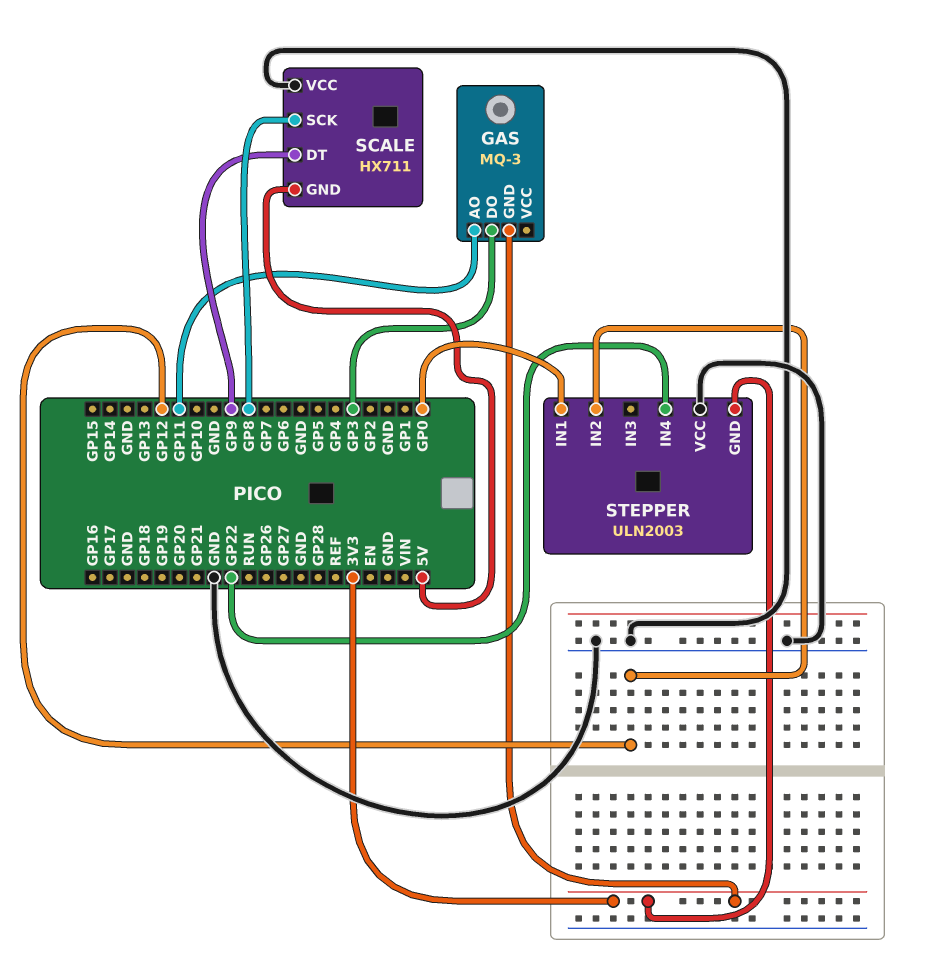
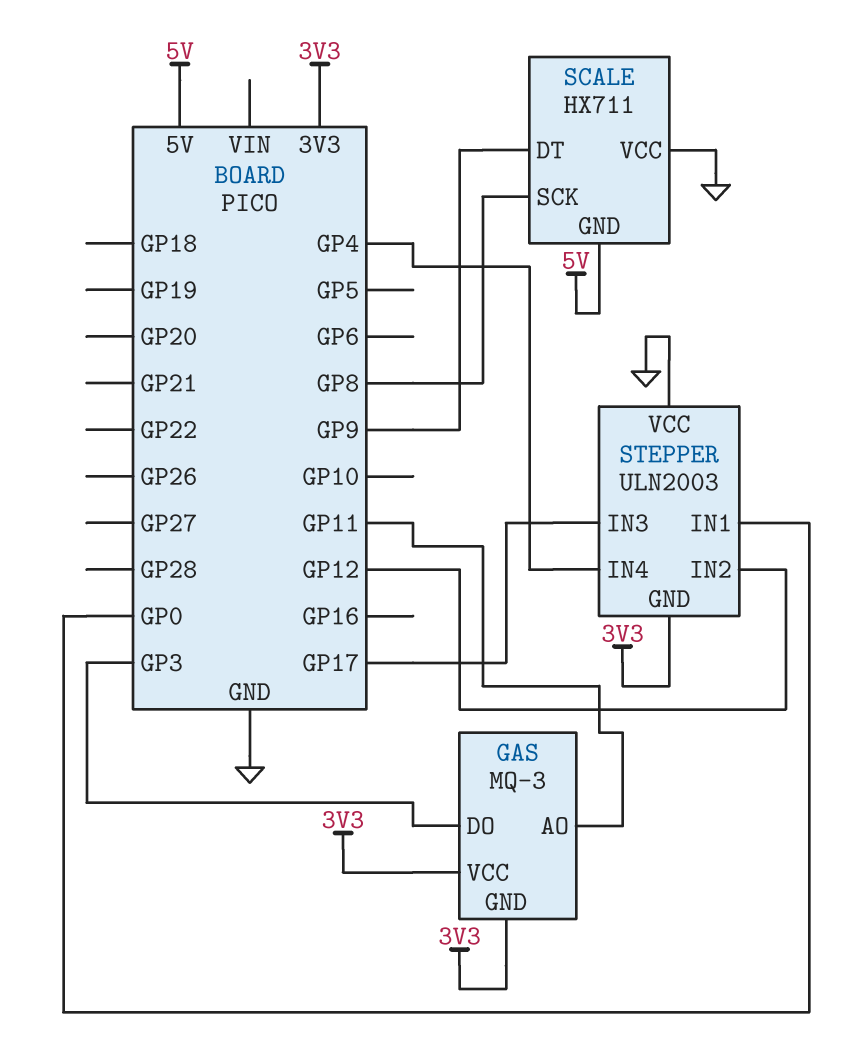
GAS pin VCC: none -> 3V3
STEPPER pin IN3: none -> GP17
STEPPER pin IN4: GP22 -> GP4

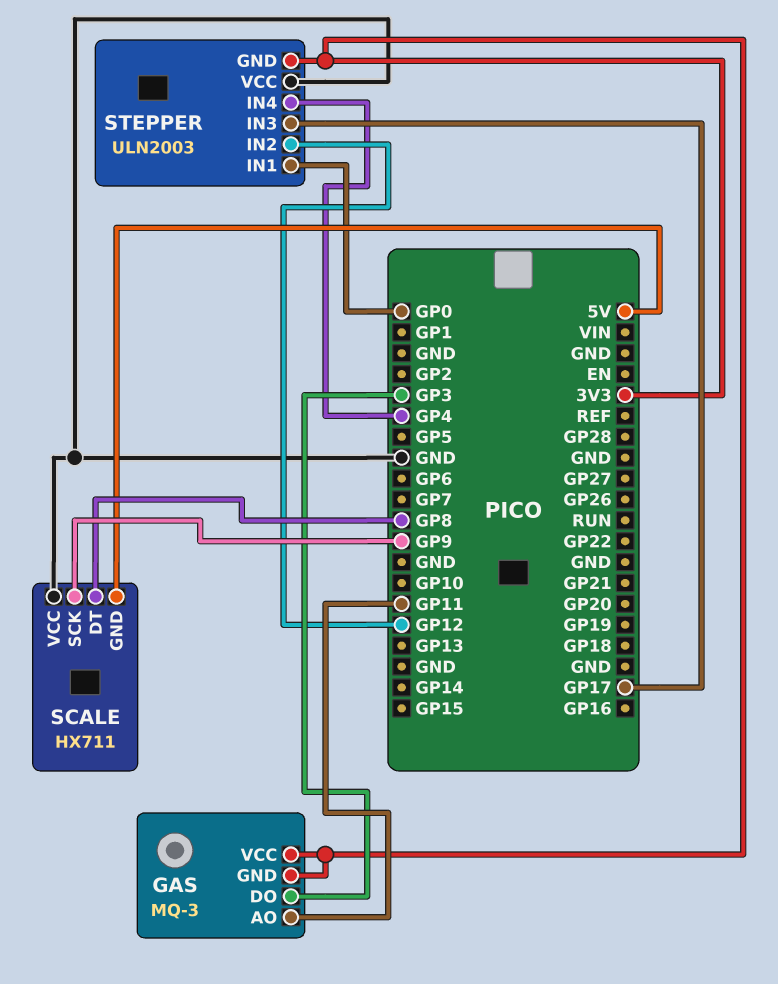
SCALE pin DT: GP9 -> GP8
SCALE pin SCK: GP8 -> GP9

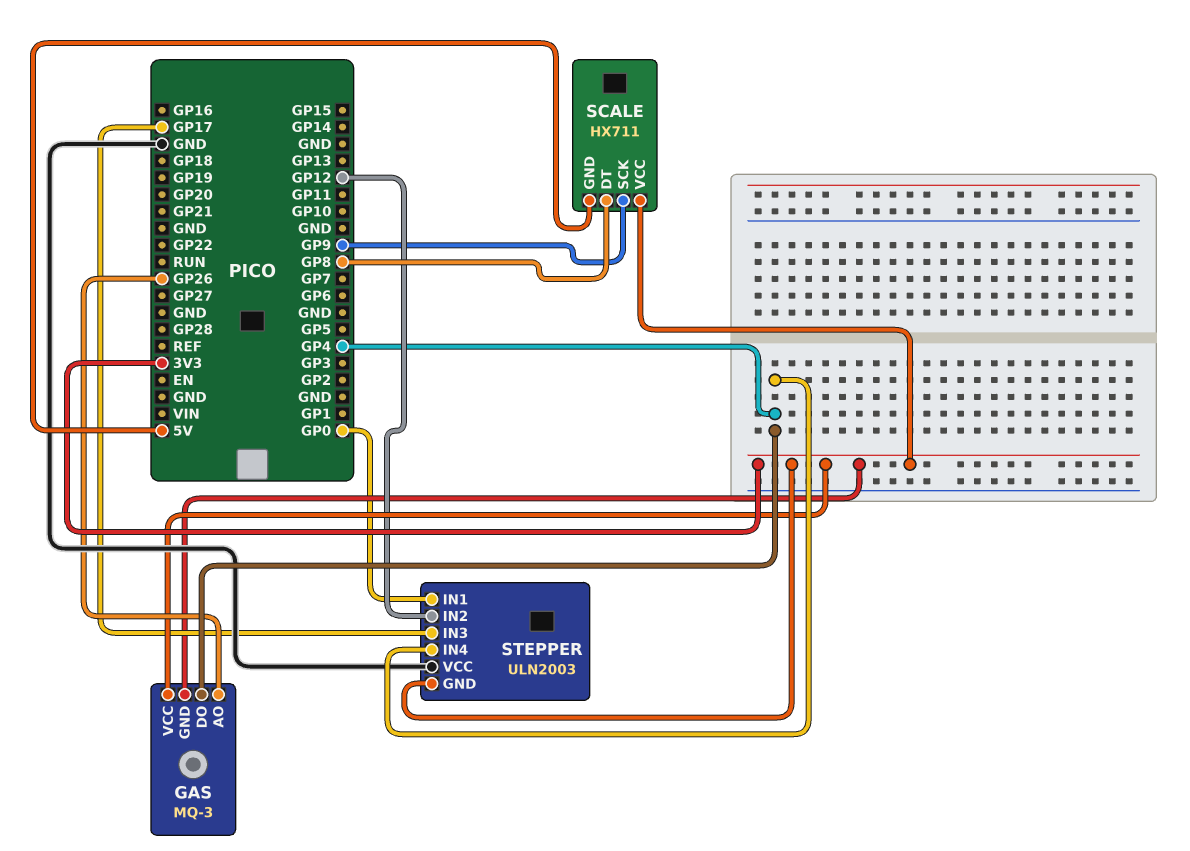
GAS pin AO: GP11 -> GP26
GAS pin DO: GP3 -> GP4
SCALE pin VCC: GND -> 3V3

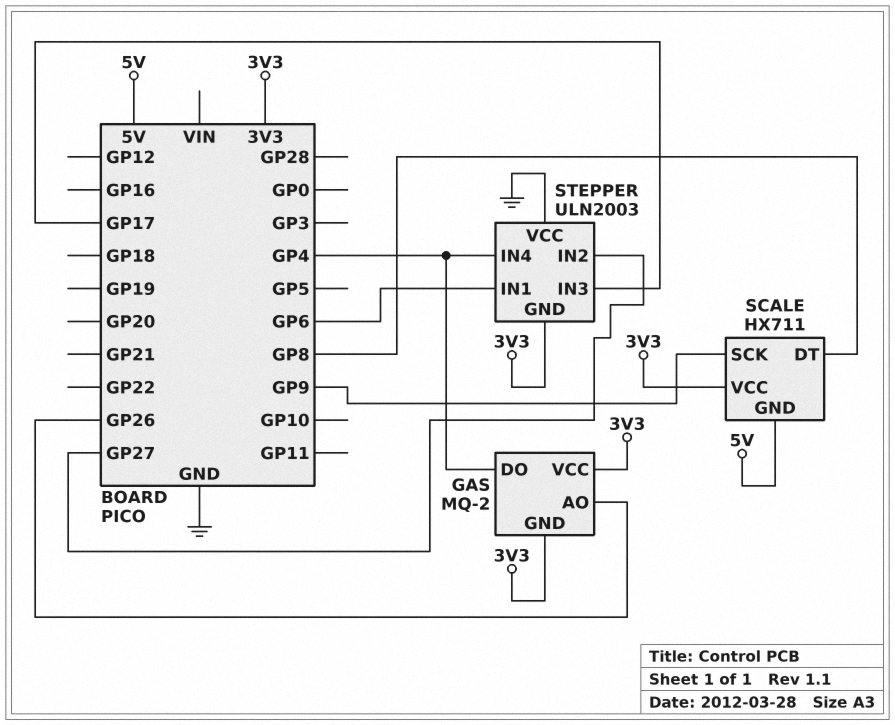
GAS: MQ-3 -> MQ-2
STEPPER pin IN1: GP0 -> GP6
STEPPER pin IN2: GP12 -> GP27

